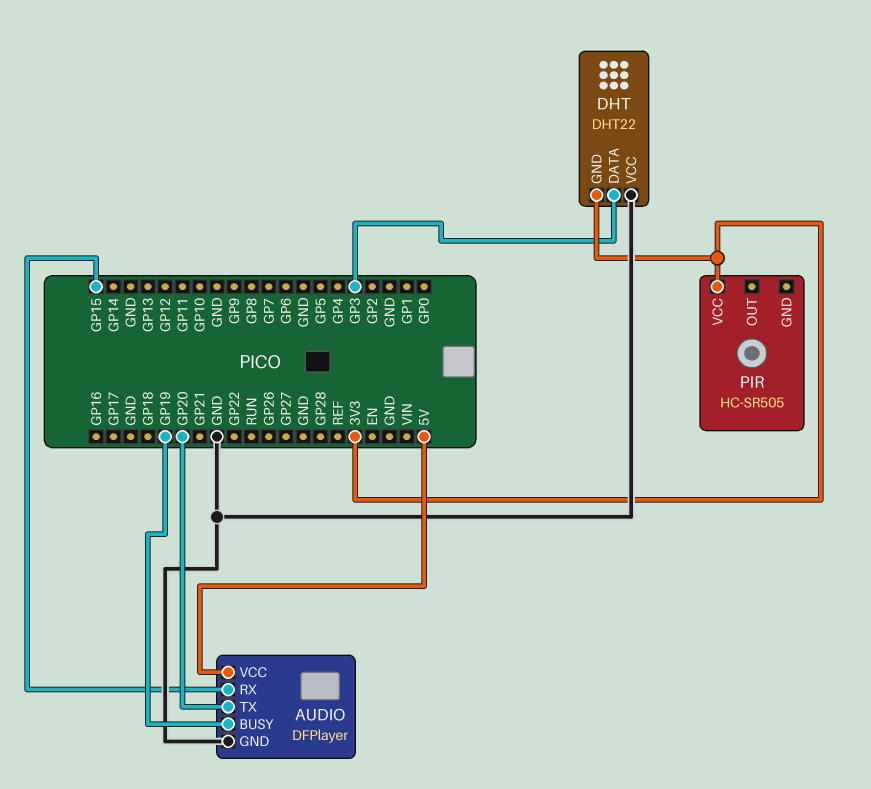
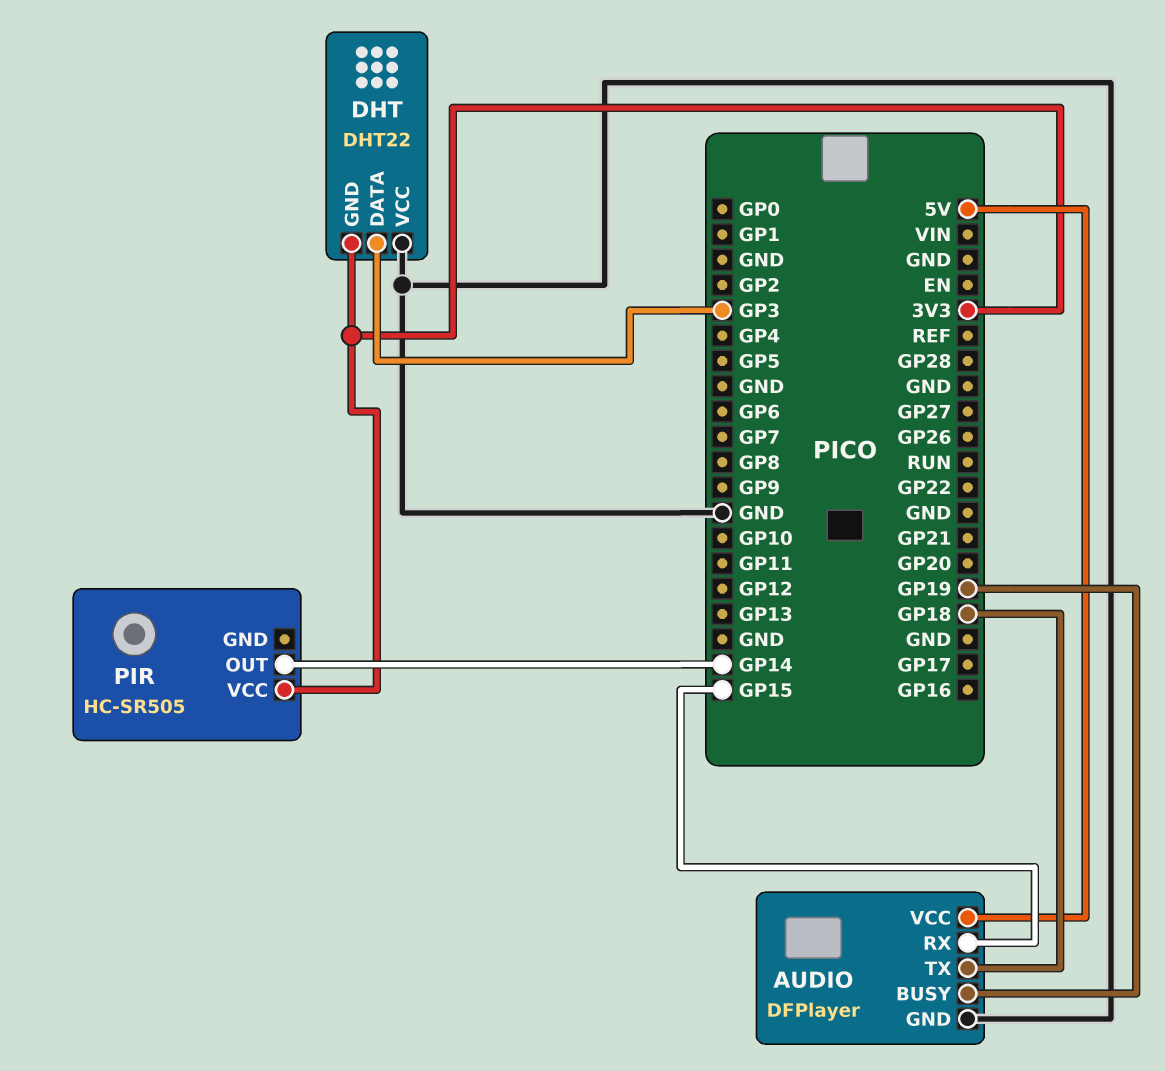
AUDIO pin TX: GP20 -> GP18
PIR pin OUT: none -> GP14

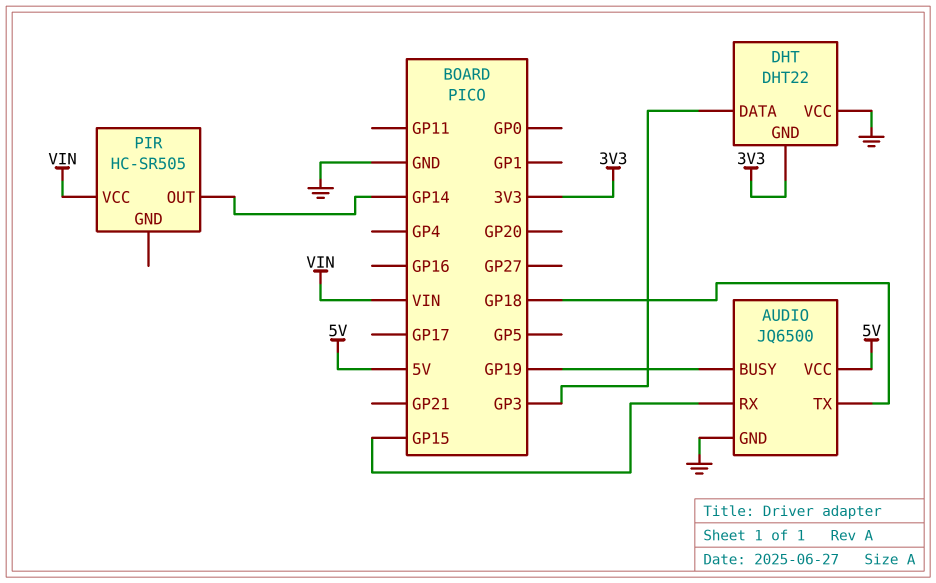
AUDIO: DFPlayer -> JQ6500
PIR pin VCC: 3V3 -> VIN

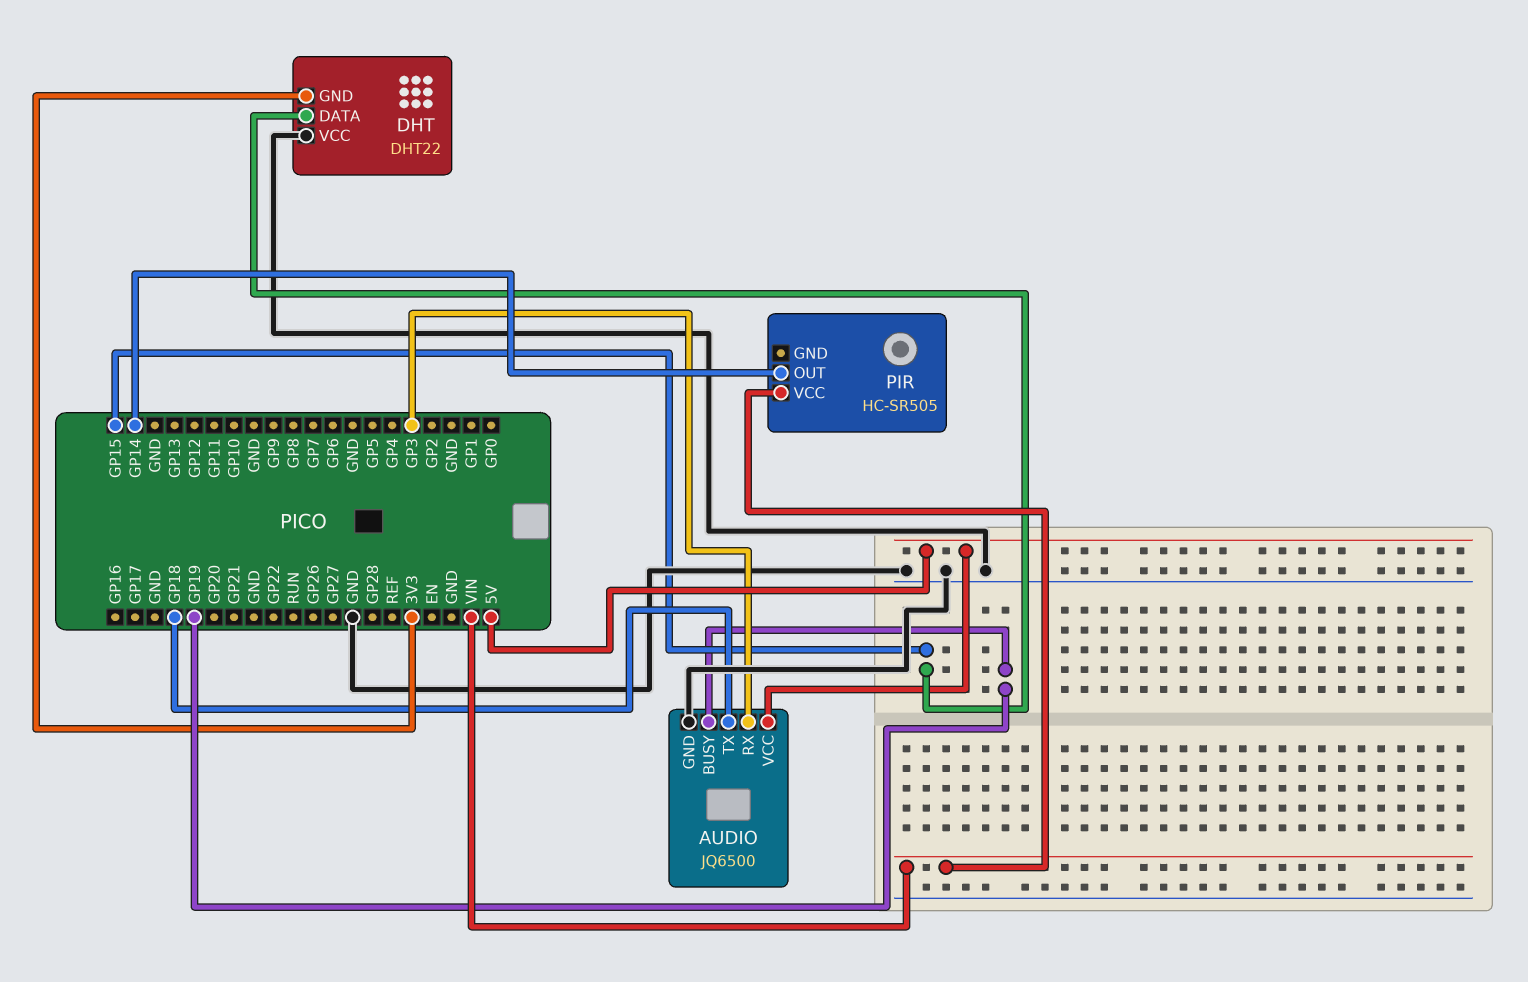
AUDIO pin RX: GP15 -> GP3
DHT pin DATA: GP3 -> GP15

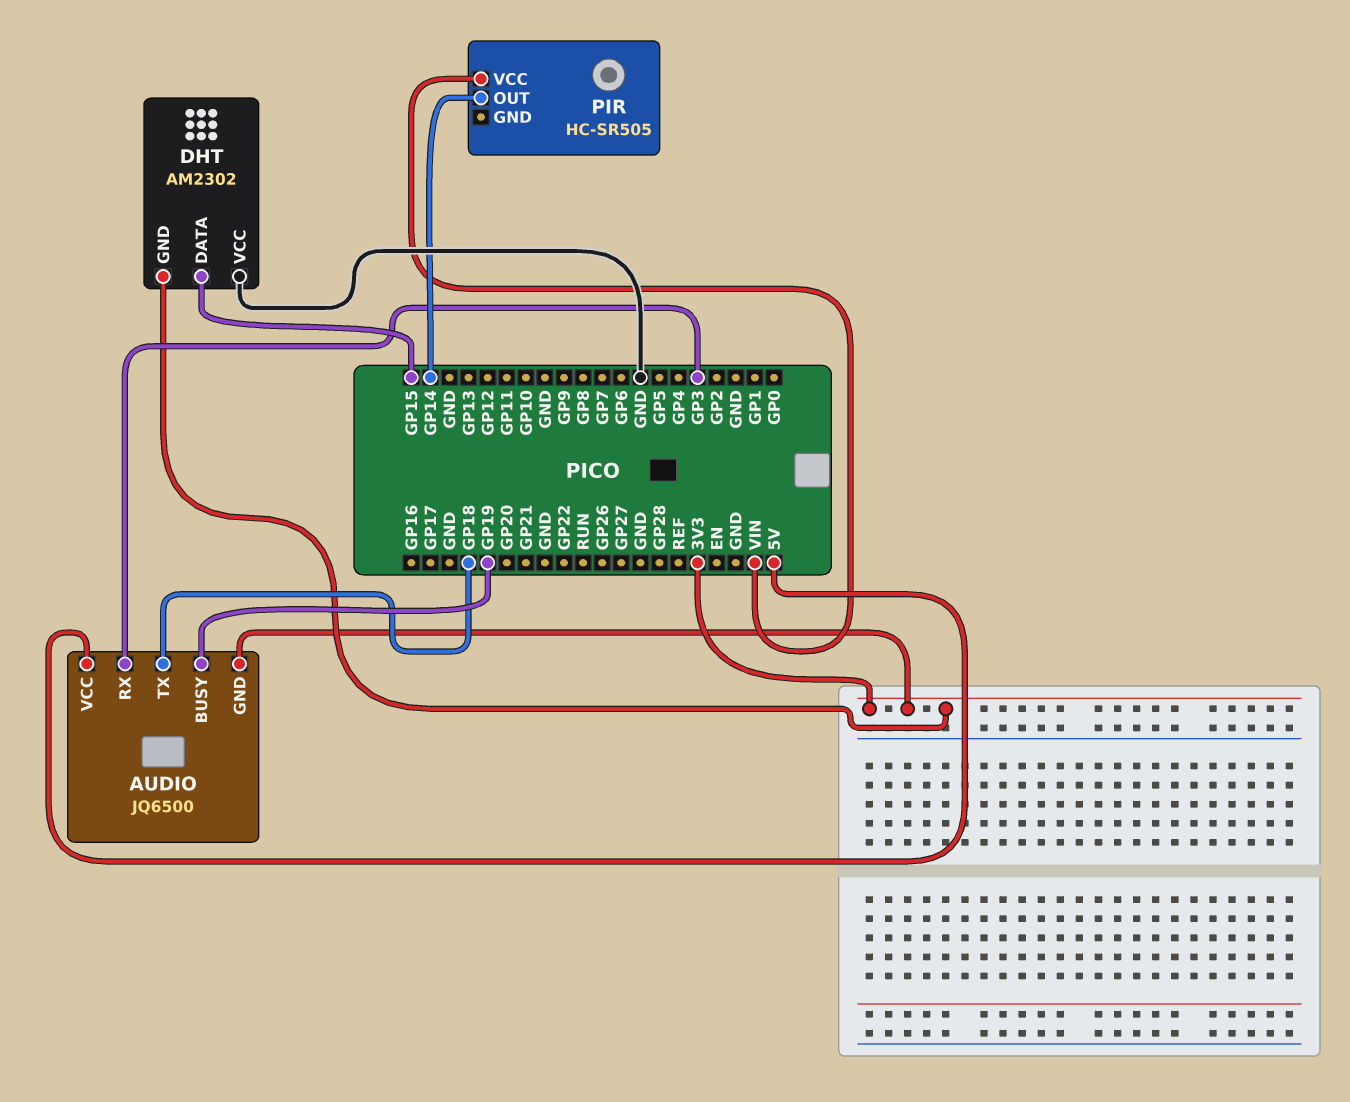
AUDIO pin GND: GND -> 3V3
DHT: DHT22 -> AM2302

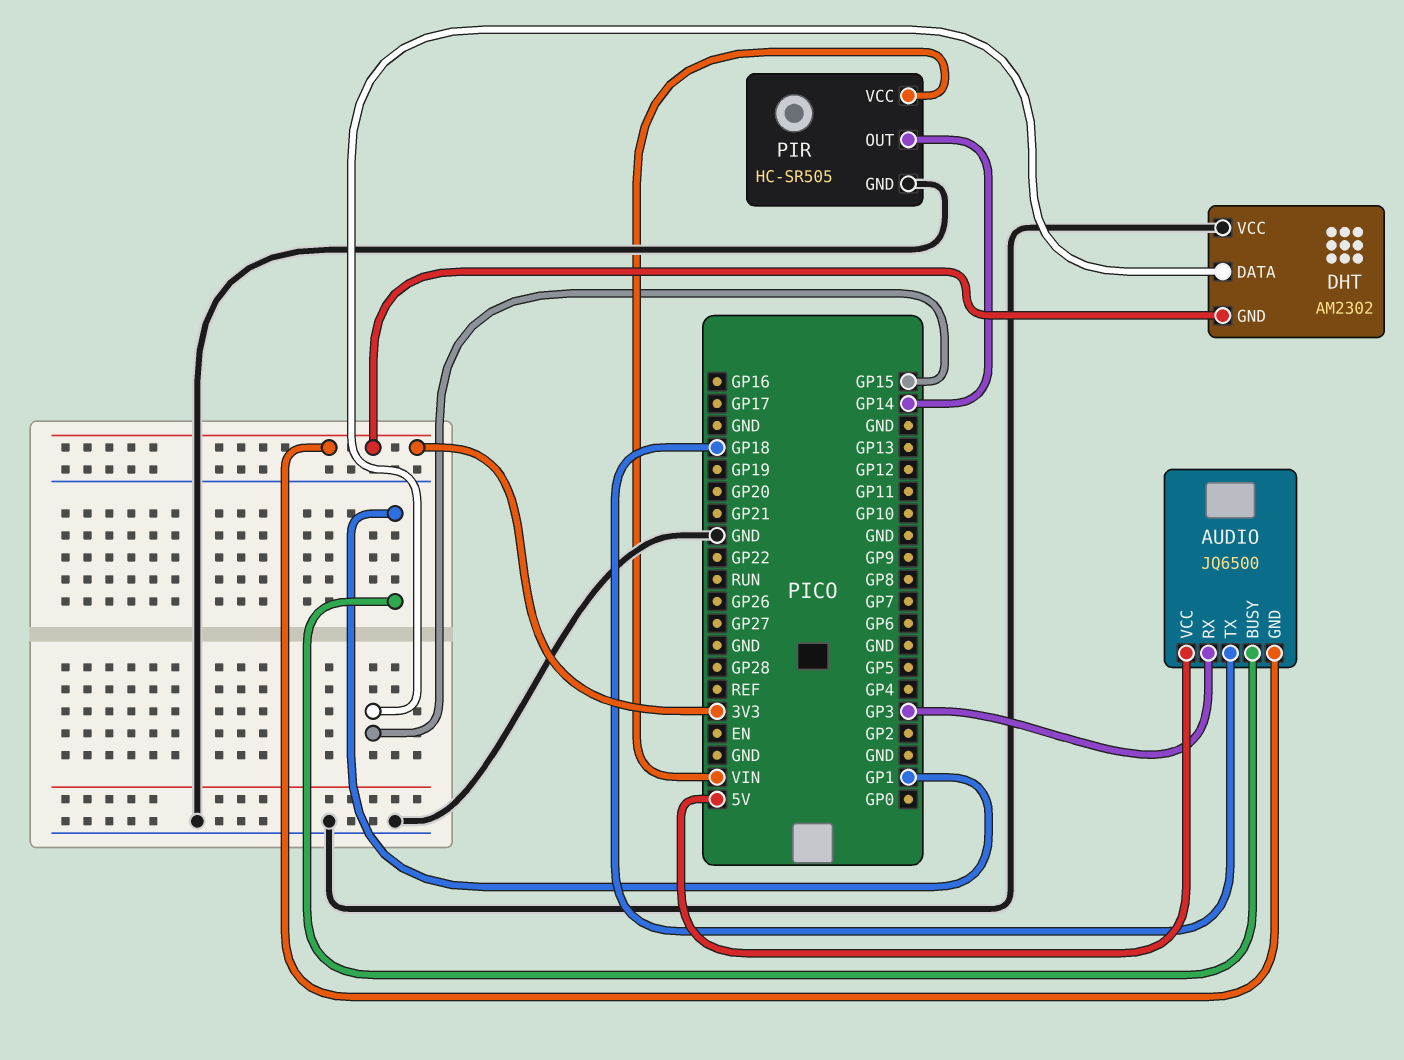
AUDIO pin BUSY: GP19 -> GP1
PIR pin GND: none -> GND

